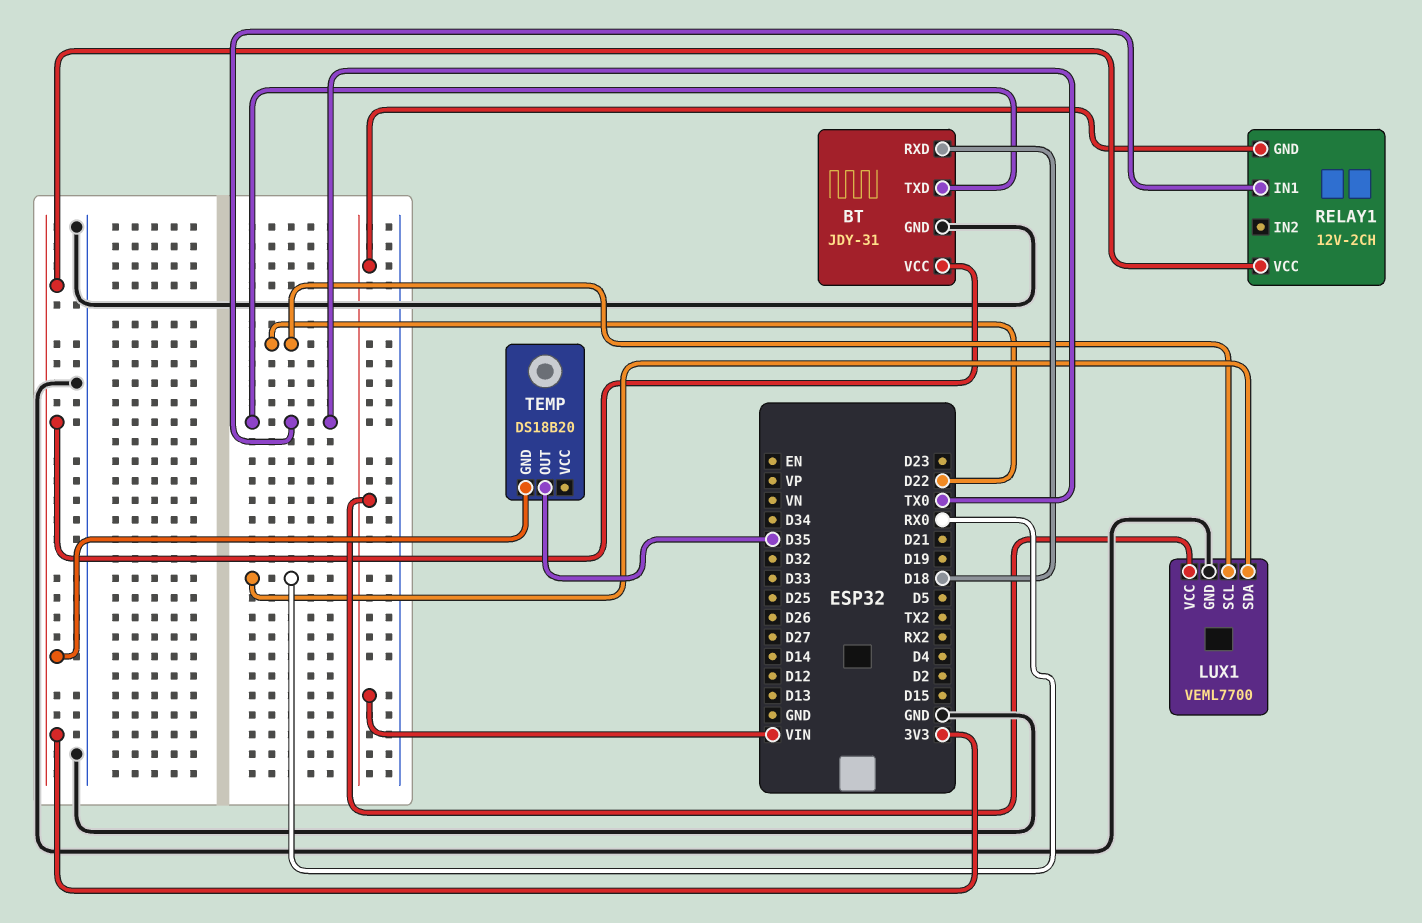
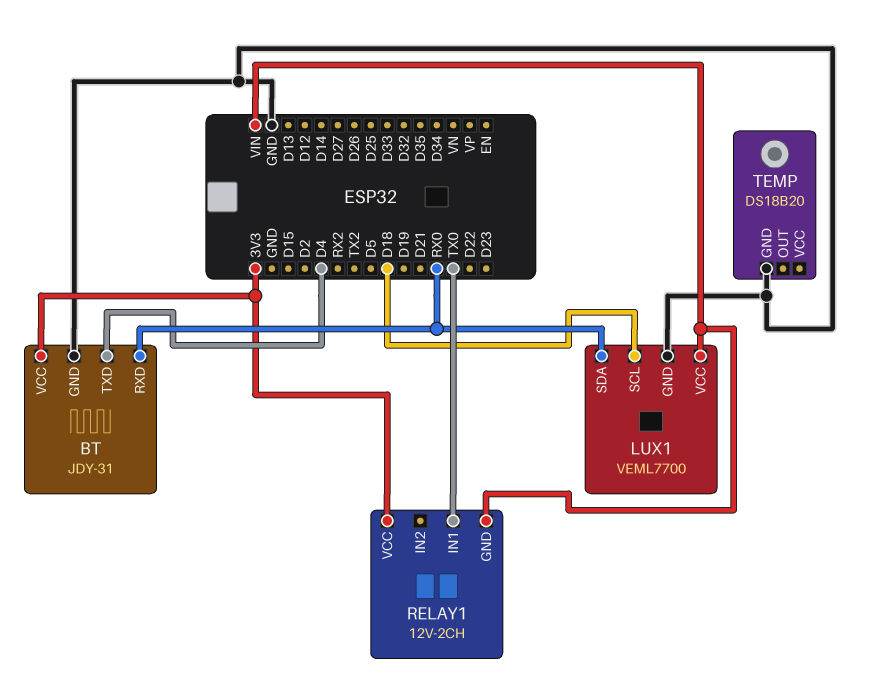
BT pin RXD: D18 -> RX0
BT pin TXD: TX0 -> D4
LUX1 pin SCL: D22 -> D18
TEMP pin GND: 3V3 -> GND
TEMP pin OUT: D35 -> none

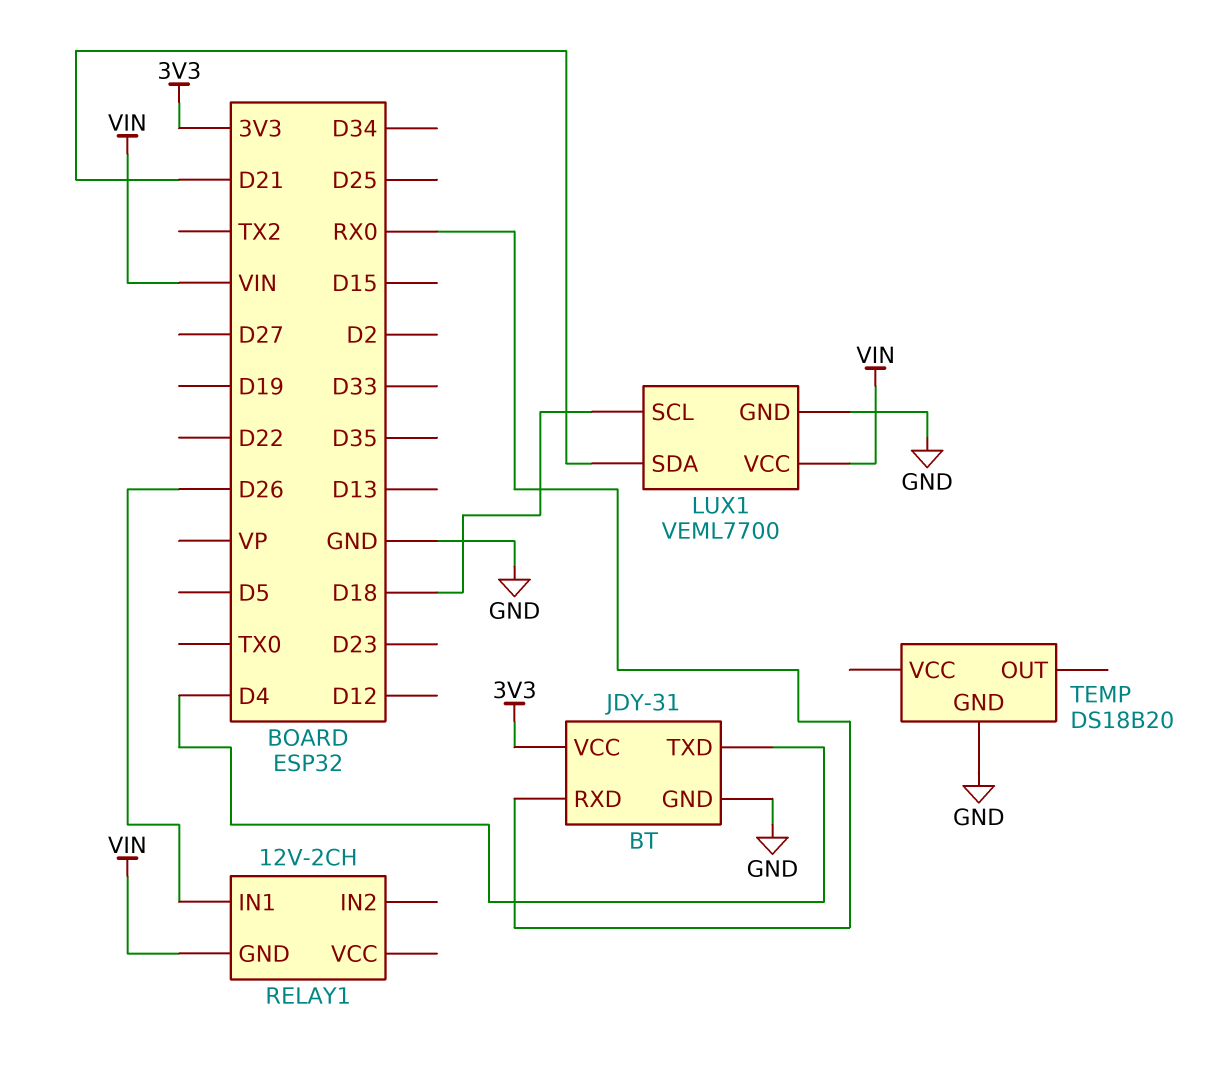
LUX1 pin SDA: RX0 -> D21
RELAY1 pin IN1: TX0 -> D26
RELAY1 pin VCC: 3V3 -> none

